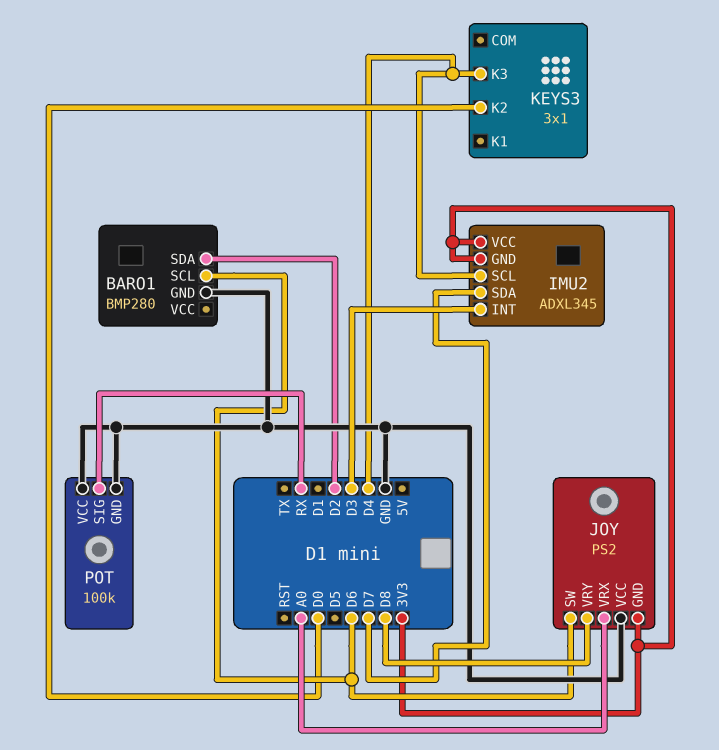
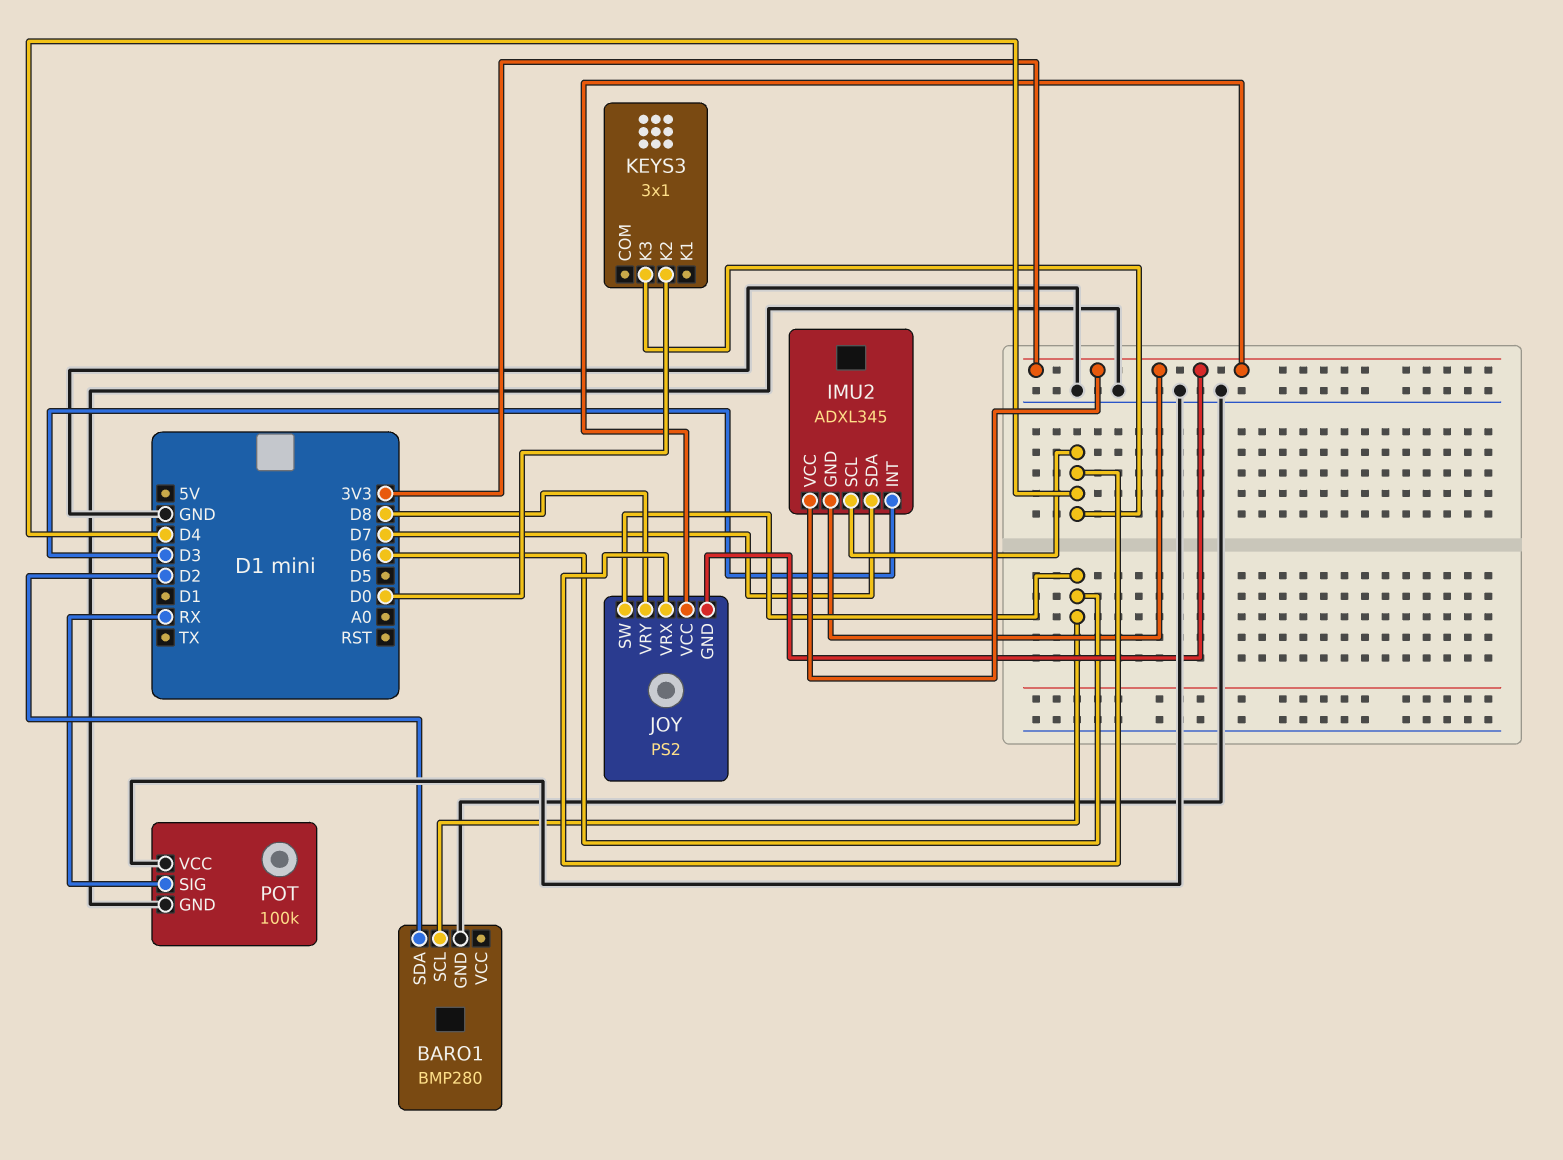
JOY pin VCC: GND -> 3V3
JOY pin VRX: A0 -> D4

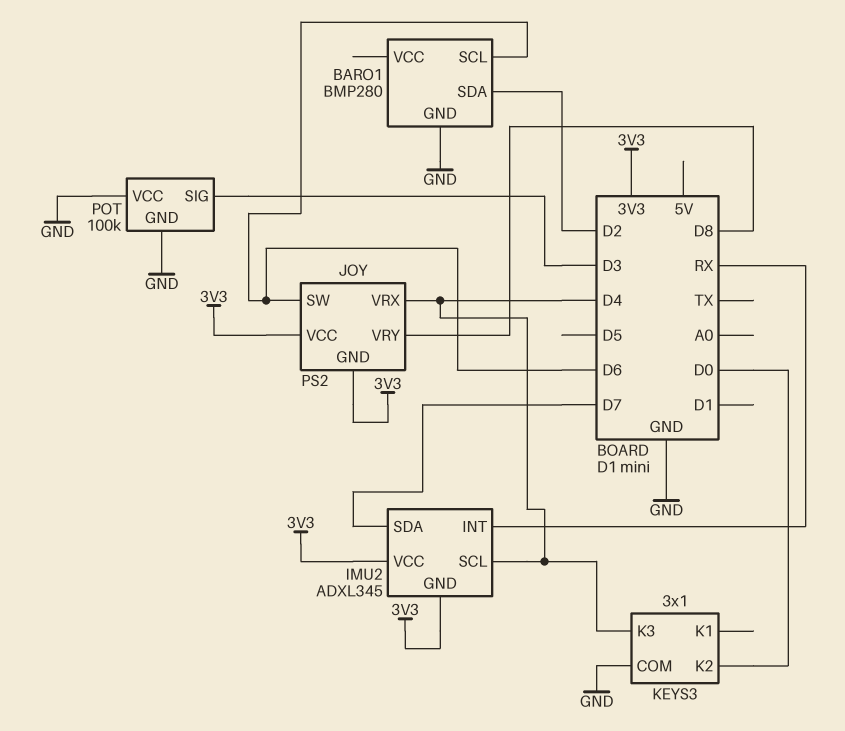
IMU2 pin INT: D3 -> RX
KEYS3 pin COM: none -> GND
POT pin SIG: RX -> D3

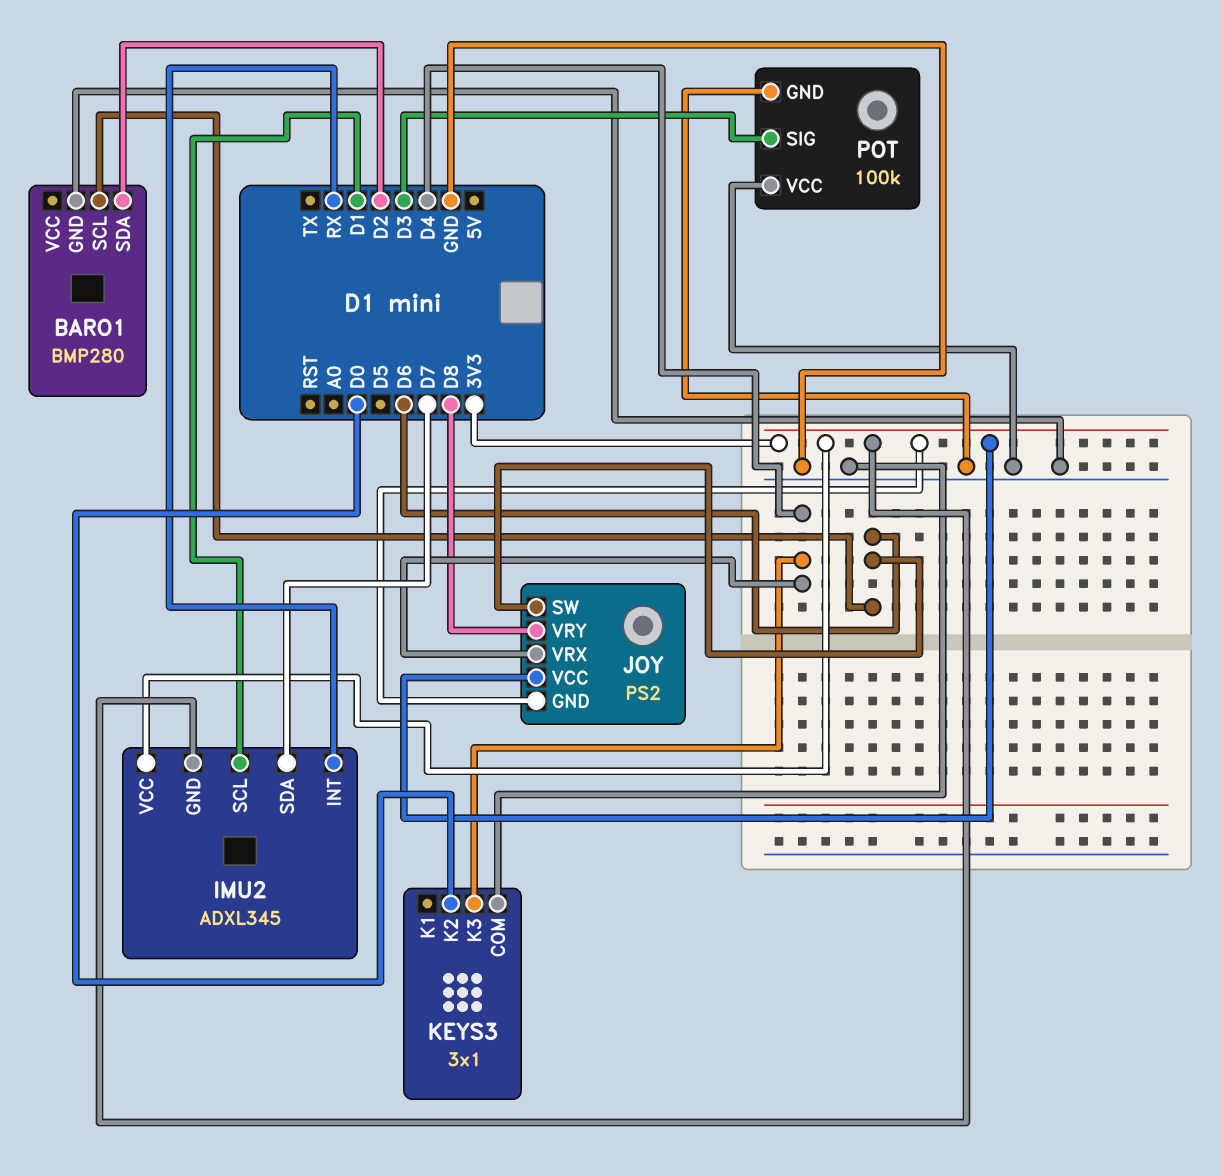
IMU2 pin SCL: D4 -> D1

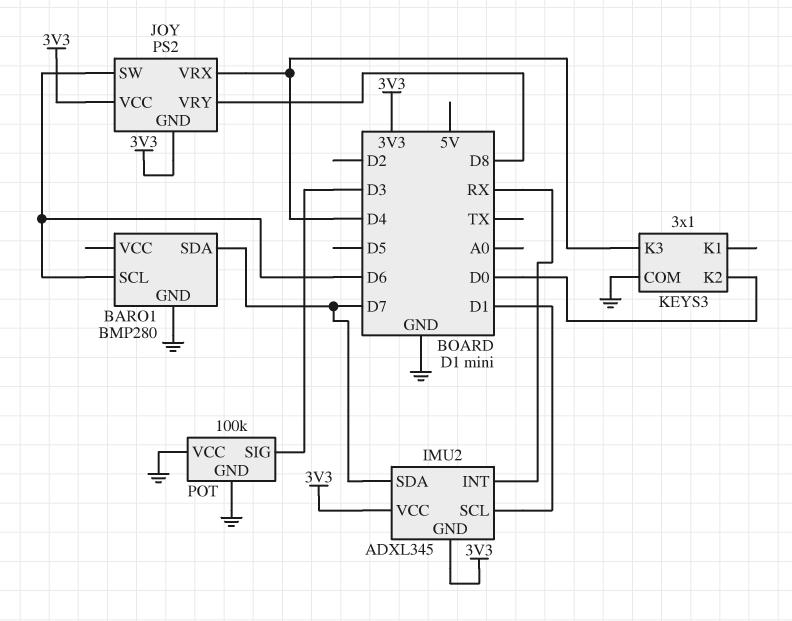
BARO1 pin SDA: D2 -> D7

